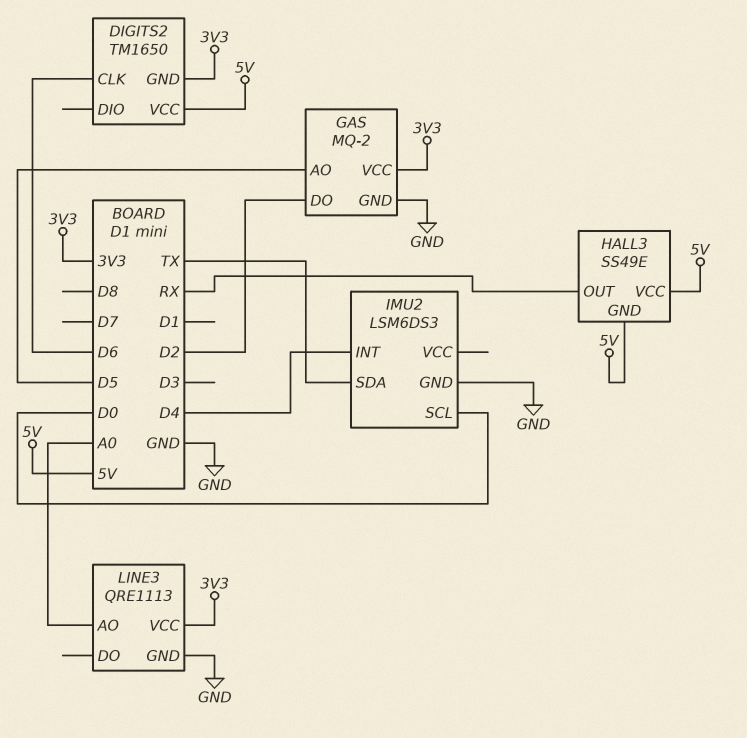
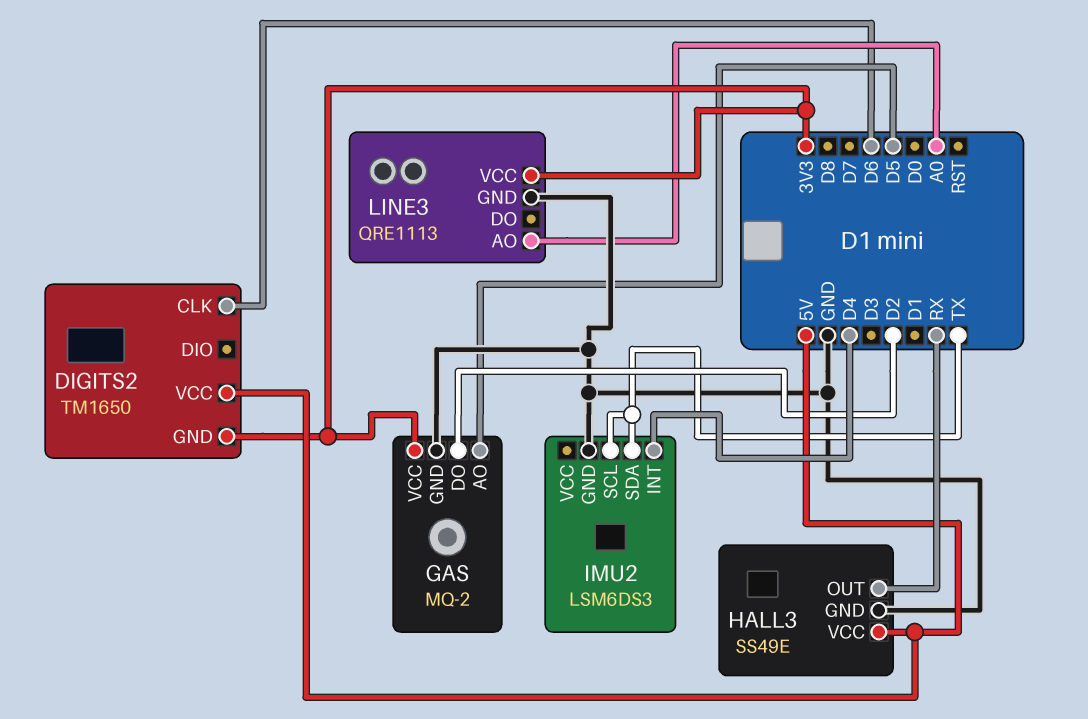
HALL3 pin GND: 5V -> GND
IMU2 pin SCL: D0 -> TX

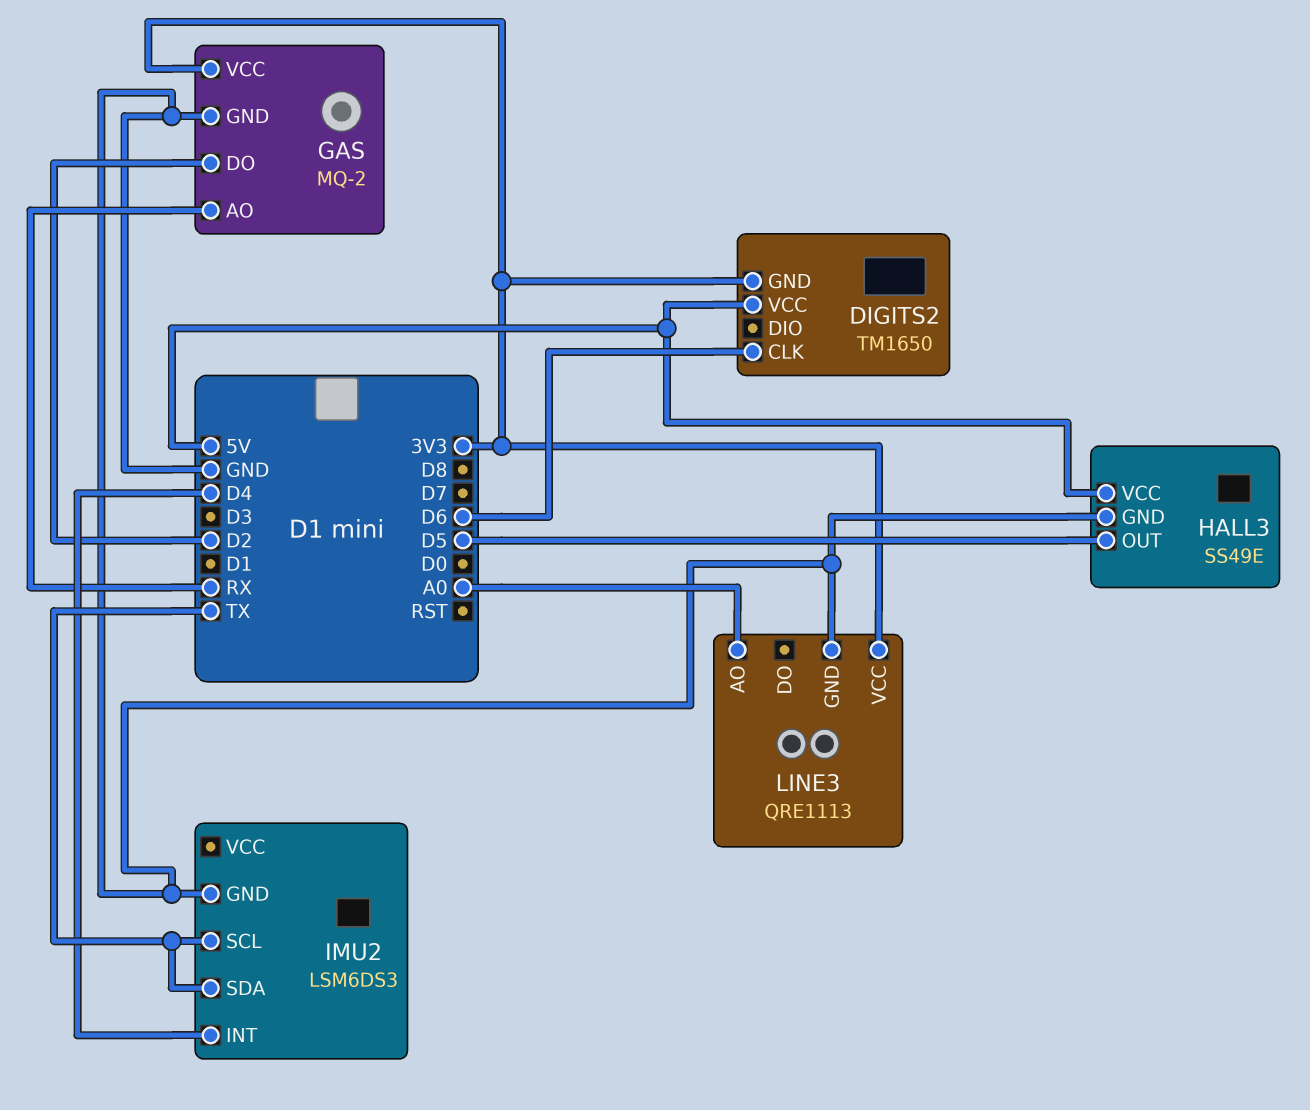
GAS pin AO: D5 -> RX
HALL3 pin OUT: RX -> D5

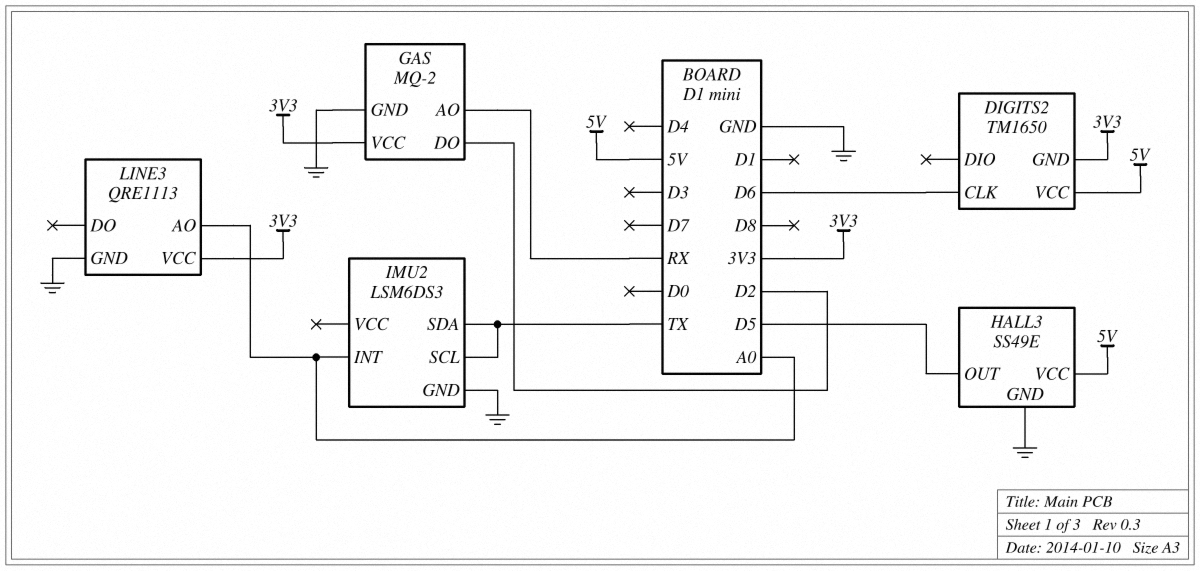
IMU2 pin INT: D4 -> A0

